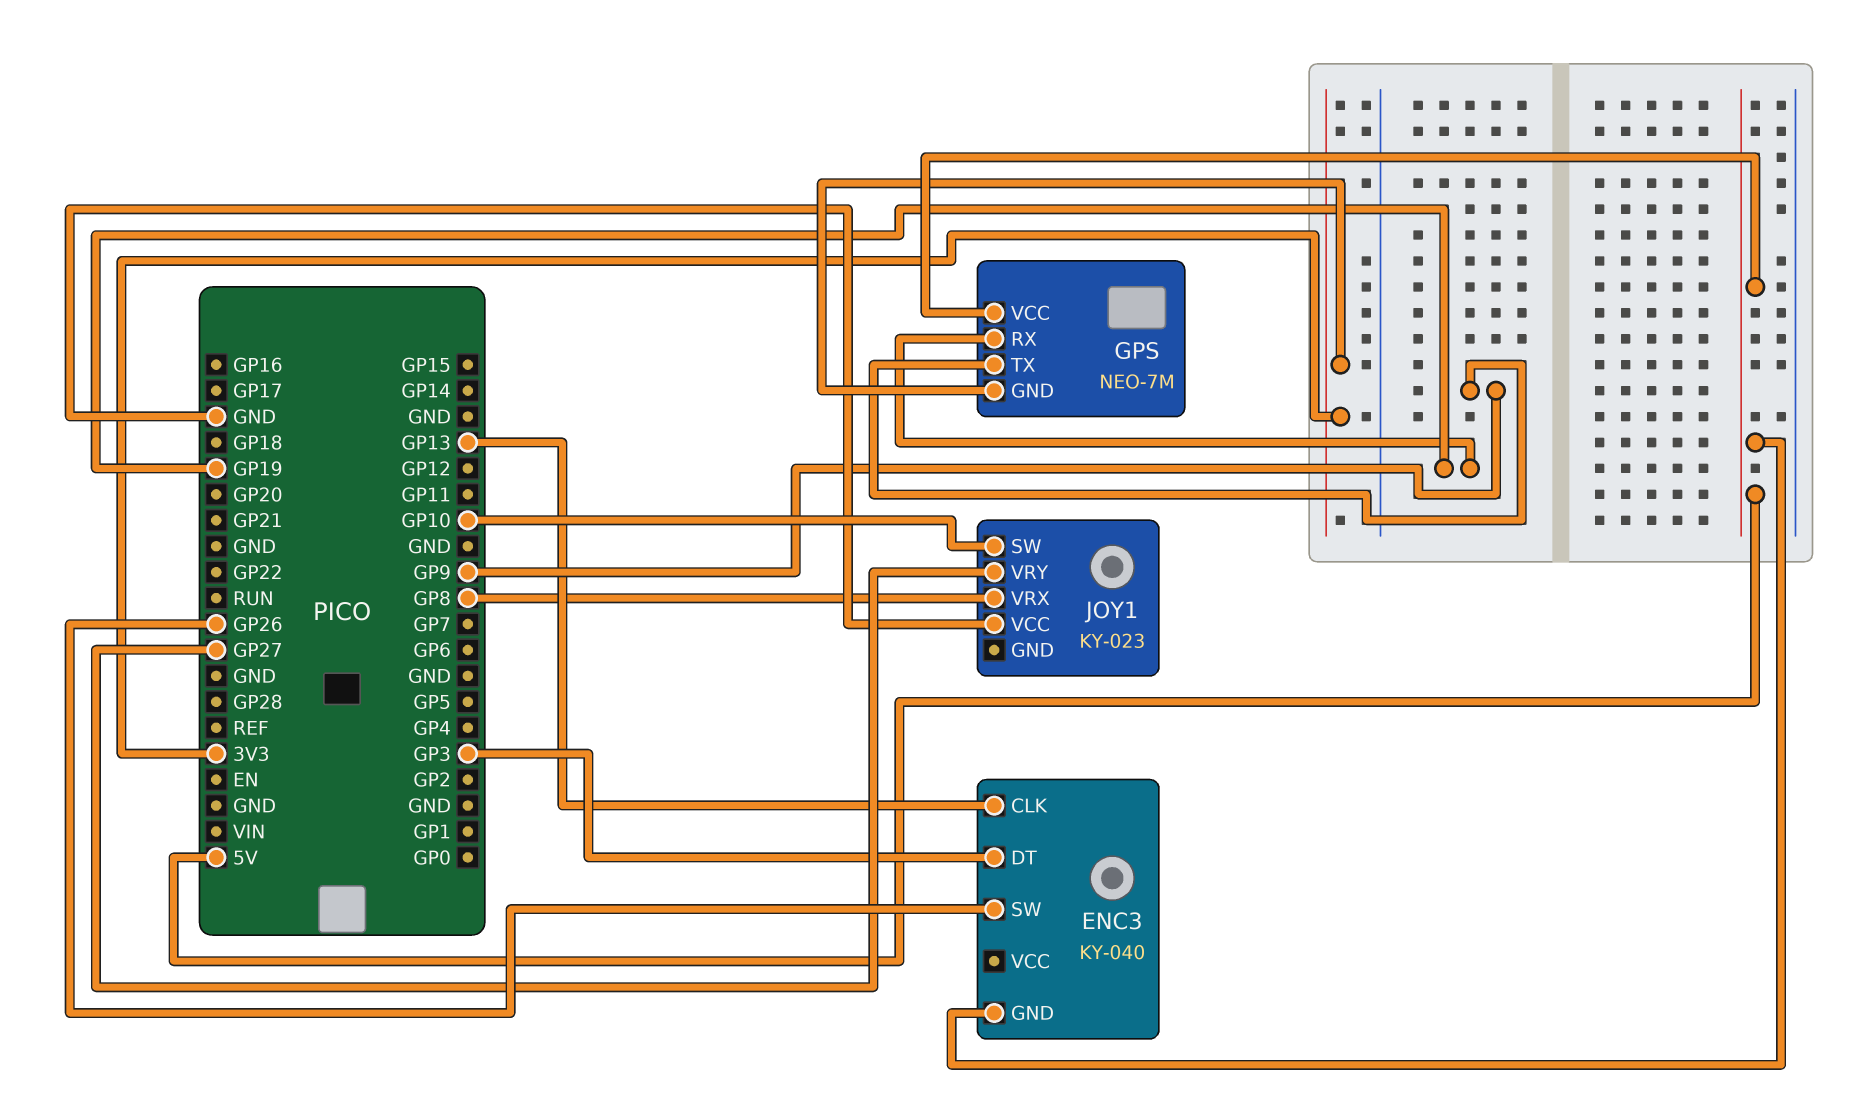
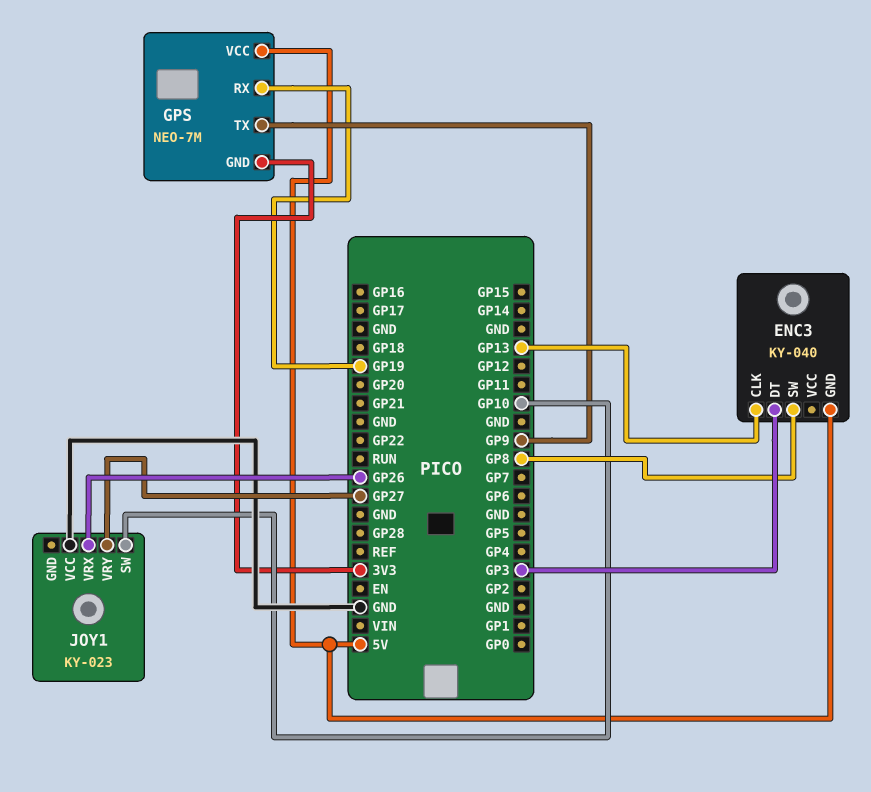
ENC3 pin SW: GP26 -> GP8
JOY1 pin VRX: GP8 -> GP26

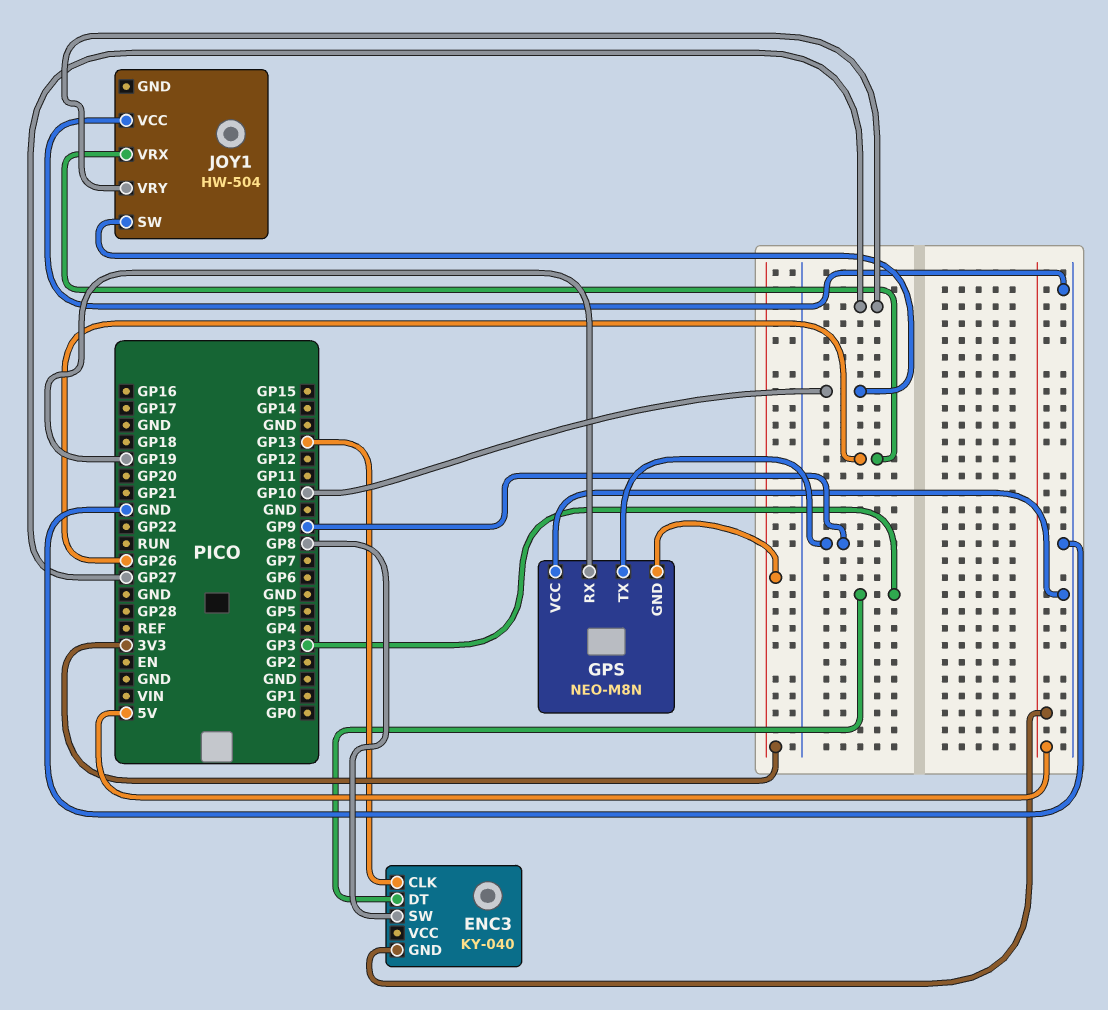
GPS: NEO-7M -> NEO-M8N
GPS pin VCC: 5V -> GND
JOY1: KY-023 -> HW-504

